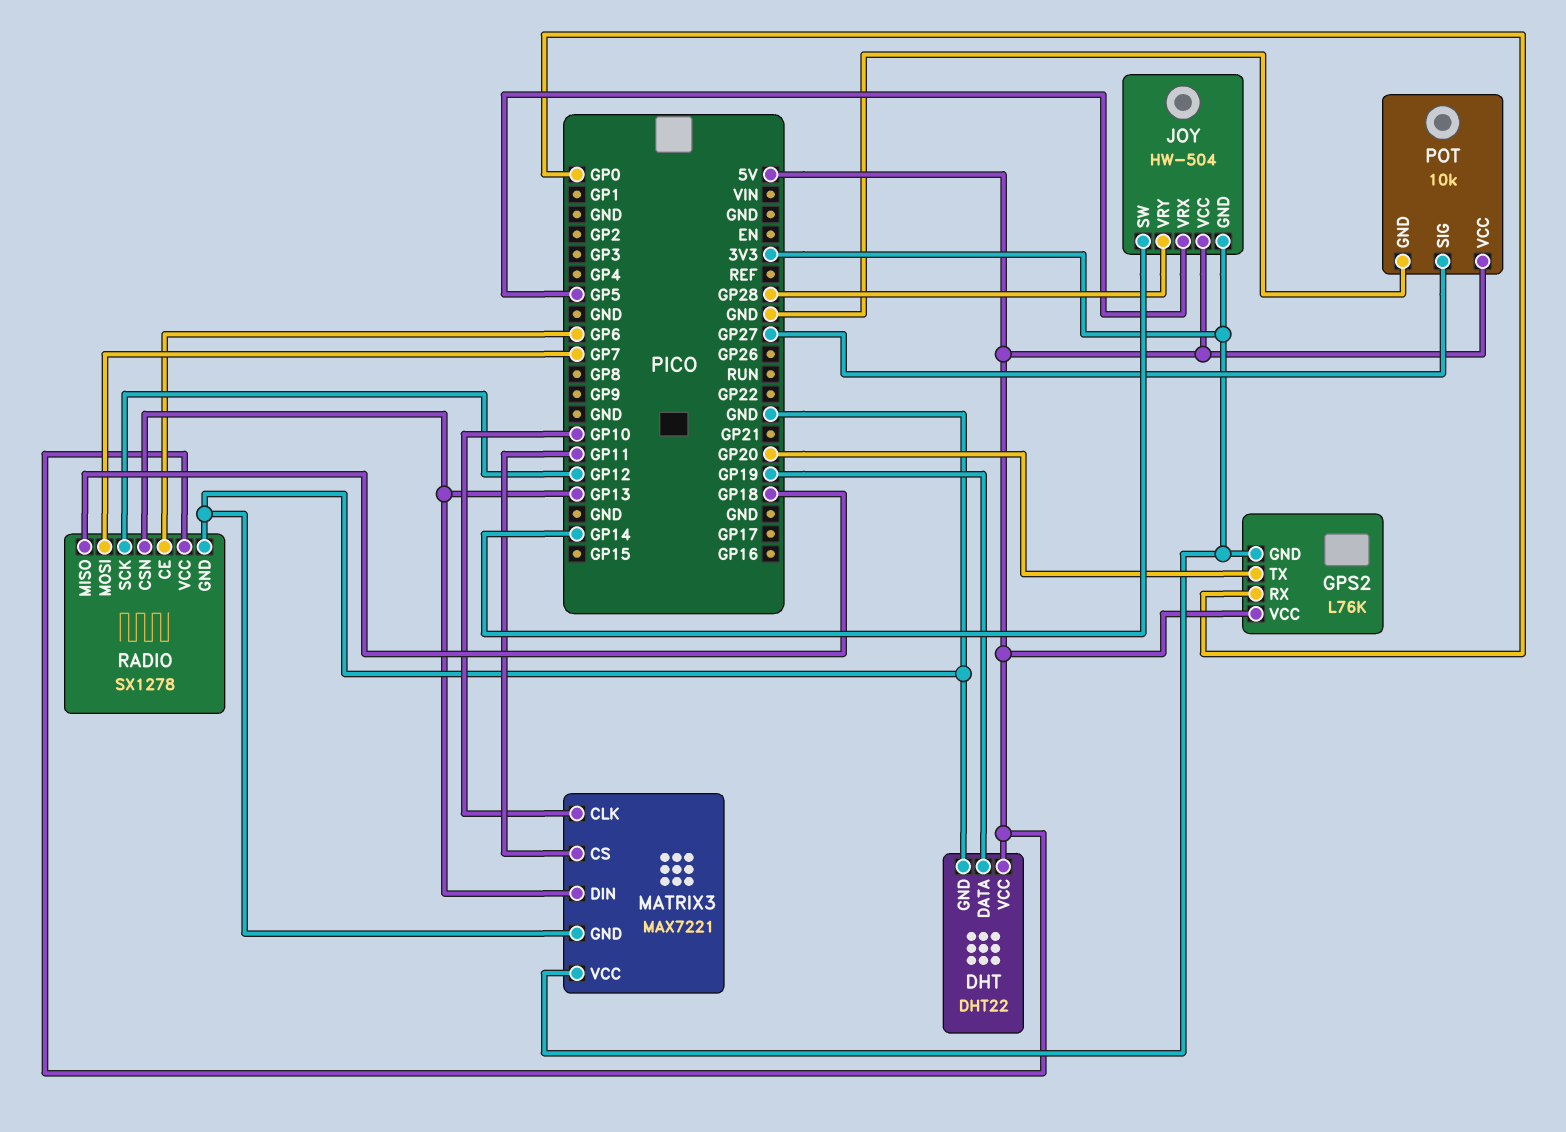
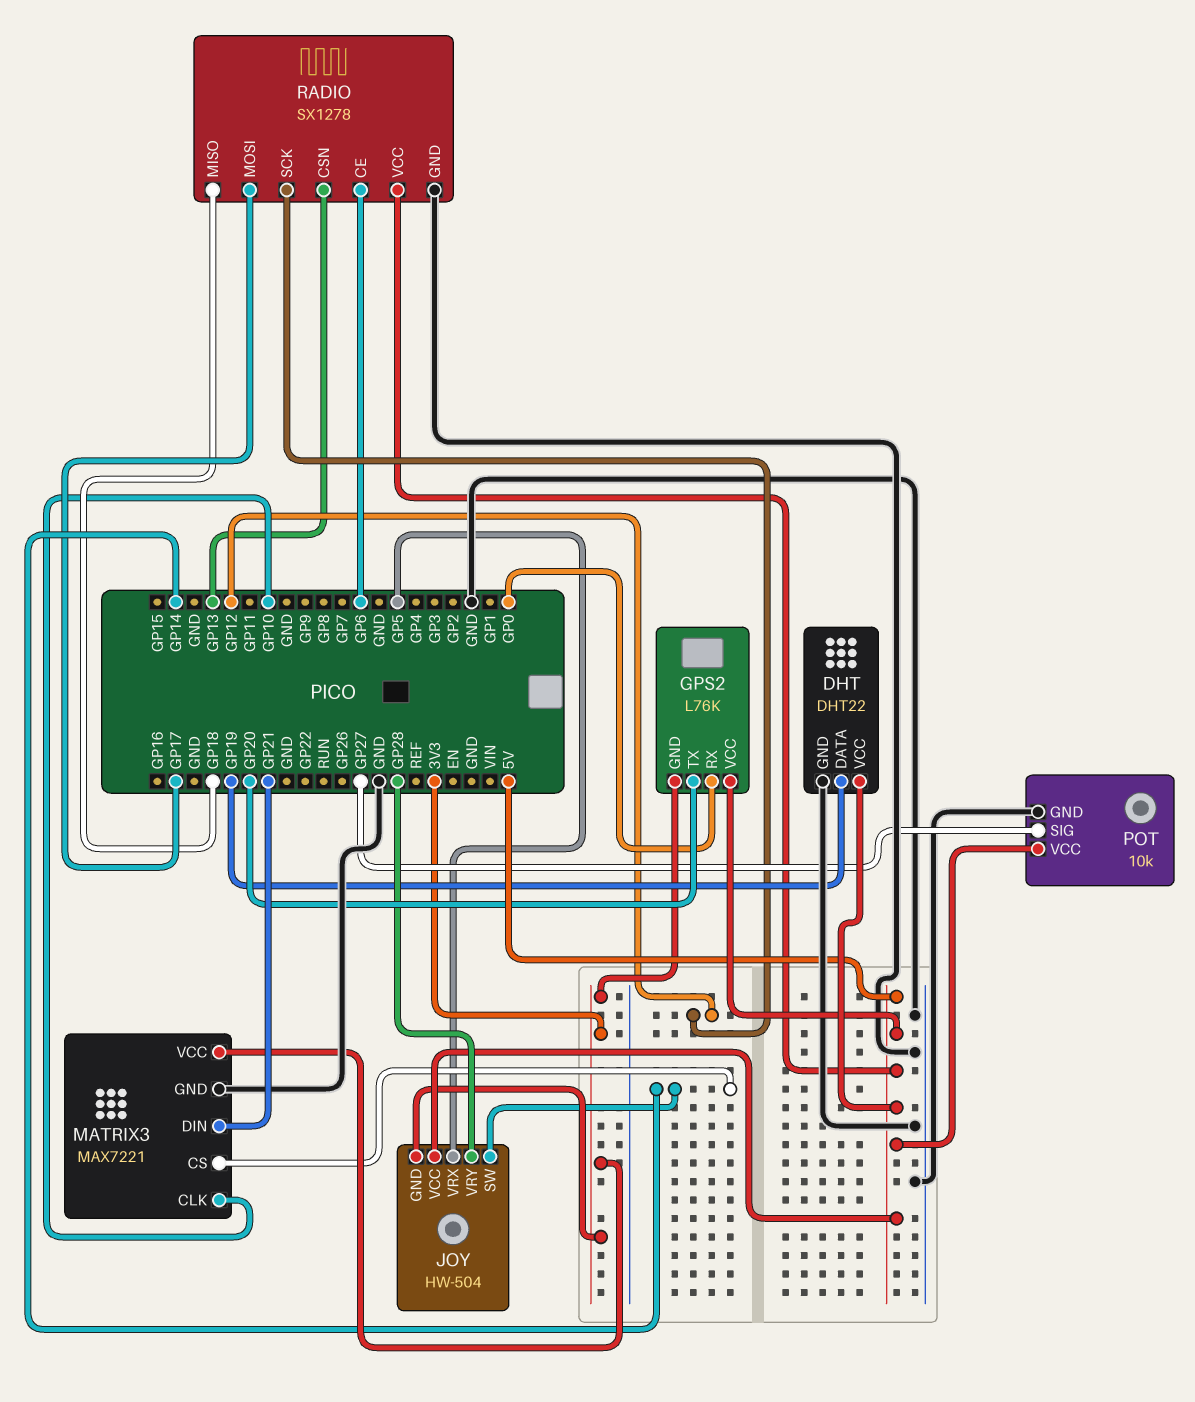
MATRIX3 pin CS: GP11 -> GP14
MATRIX3 pin DIN: GP13 -> GP21
RADIO pin MOSI: GP7 -> GP17

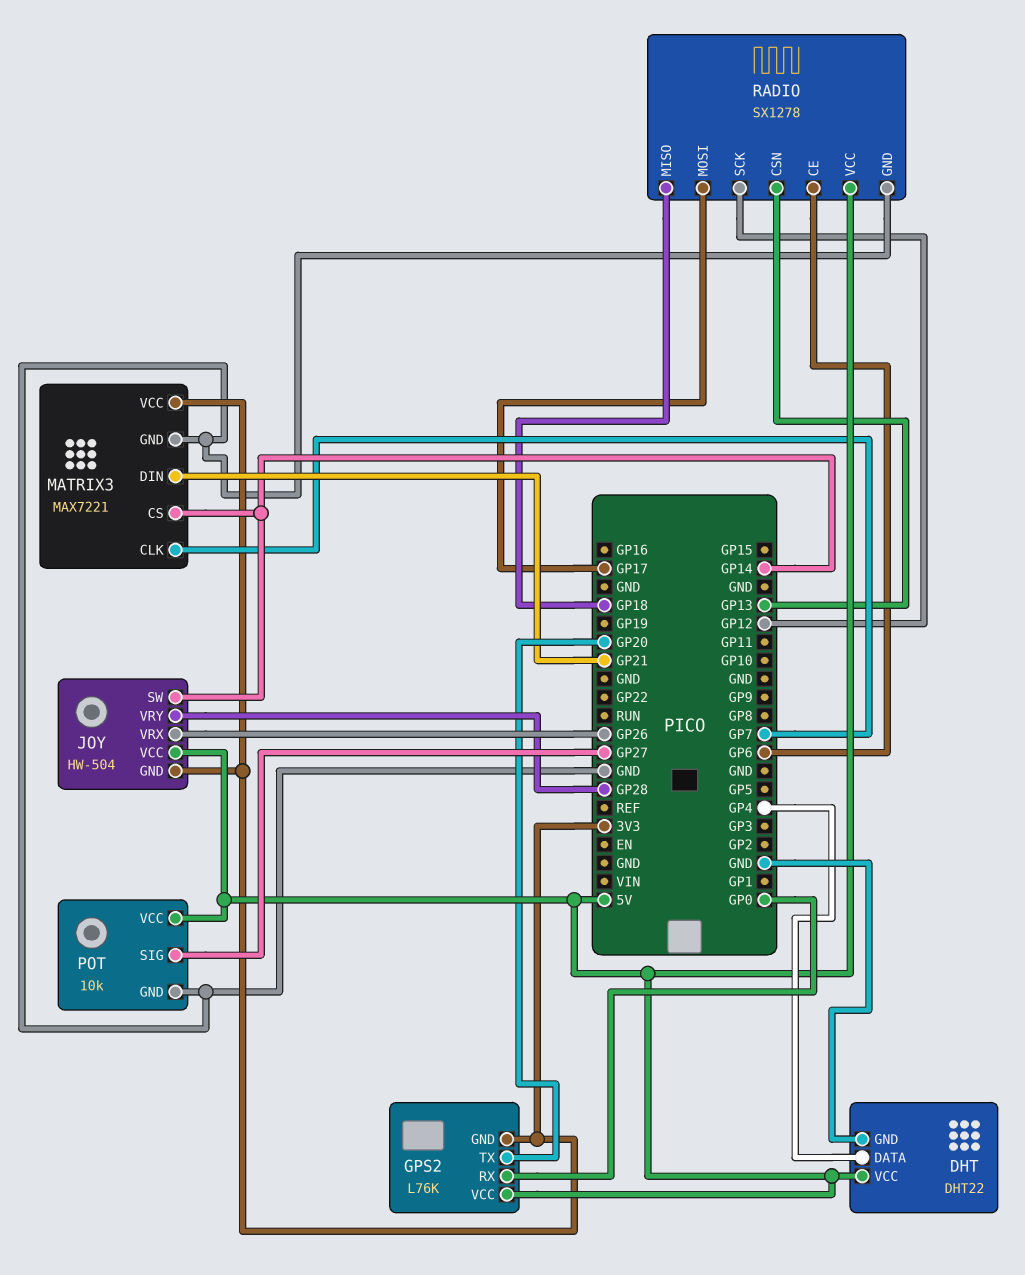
DHT pin DATA: GP19 -> GP4
JOY pin VRX: GP5 -> GP26
MATRIX3 pin CLK: GP10 -> GP7

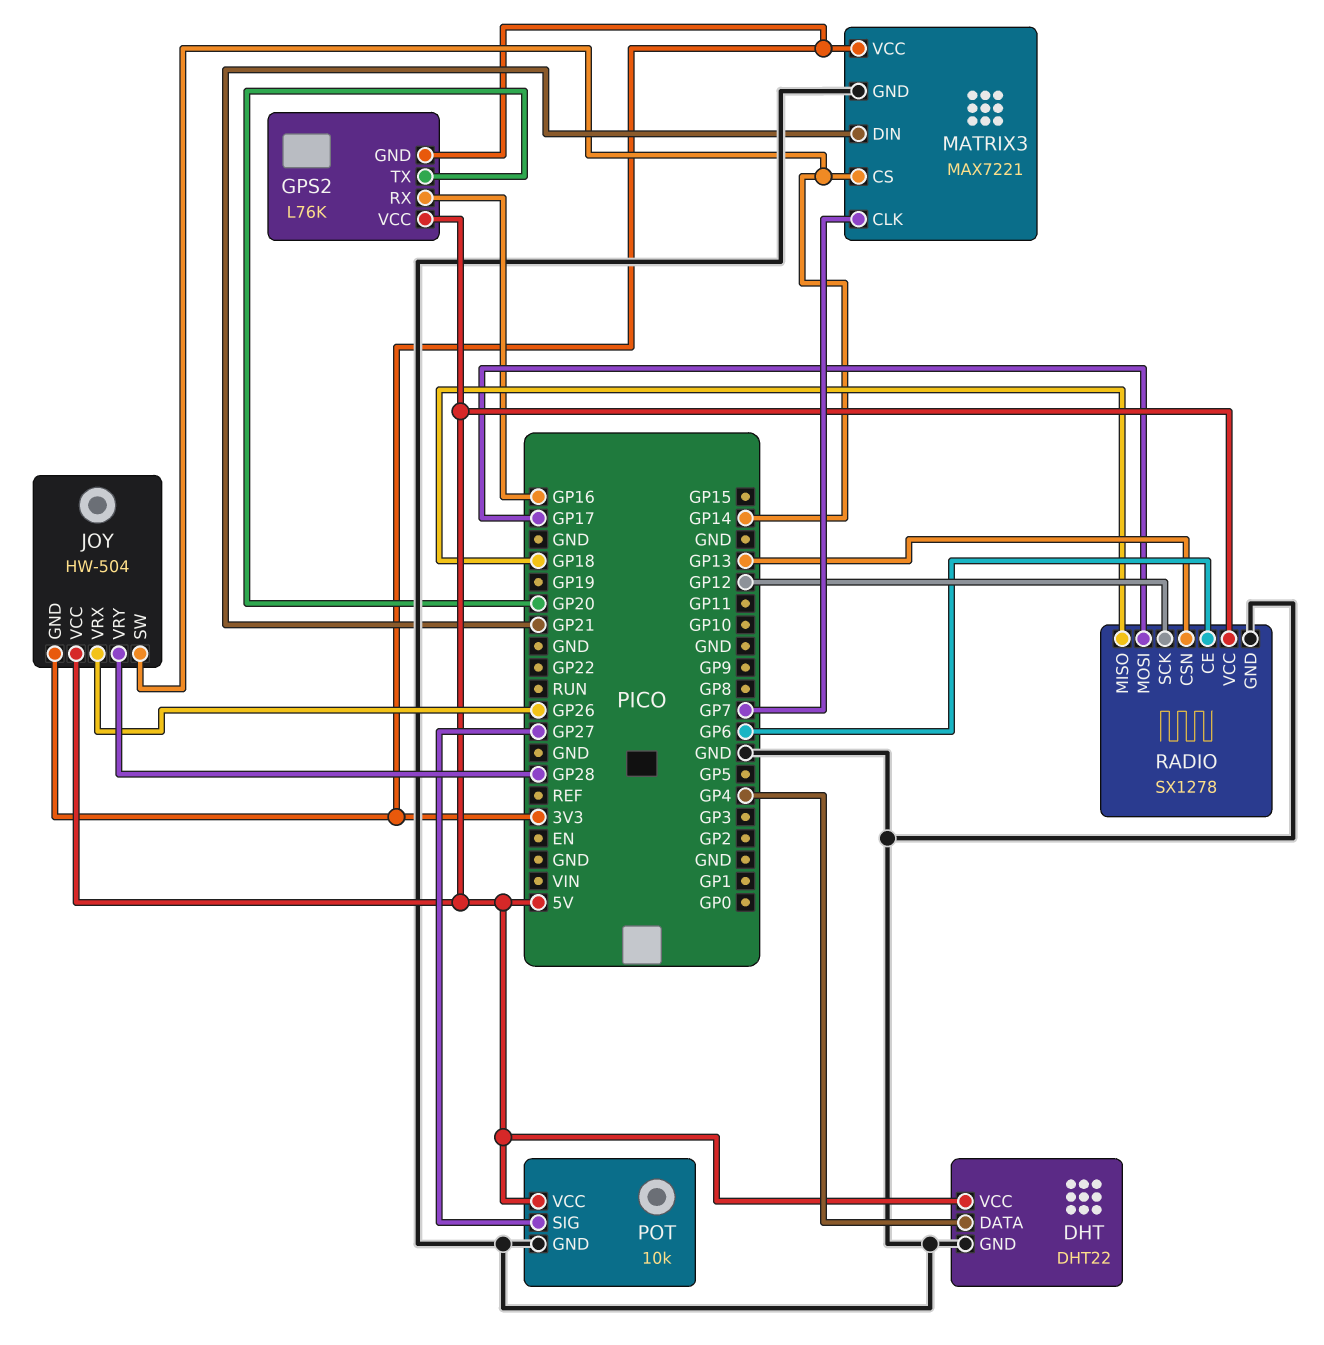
GPS2 pin RX: GP0 -> GP16

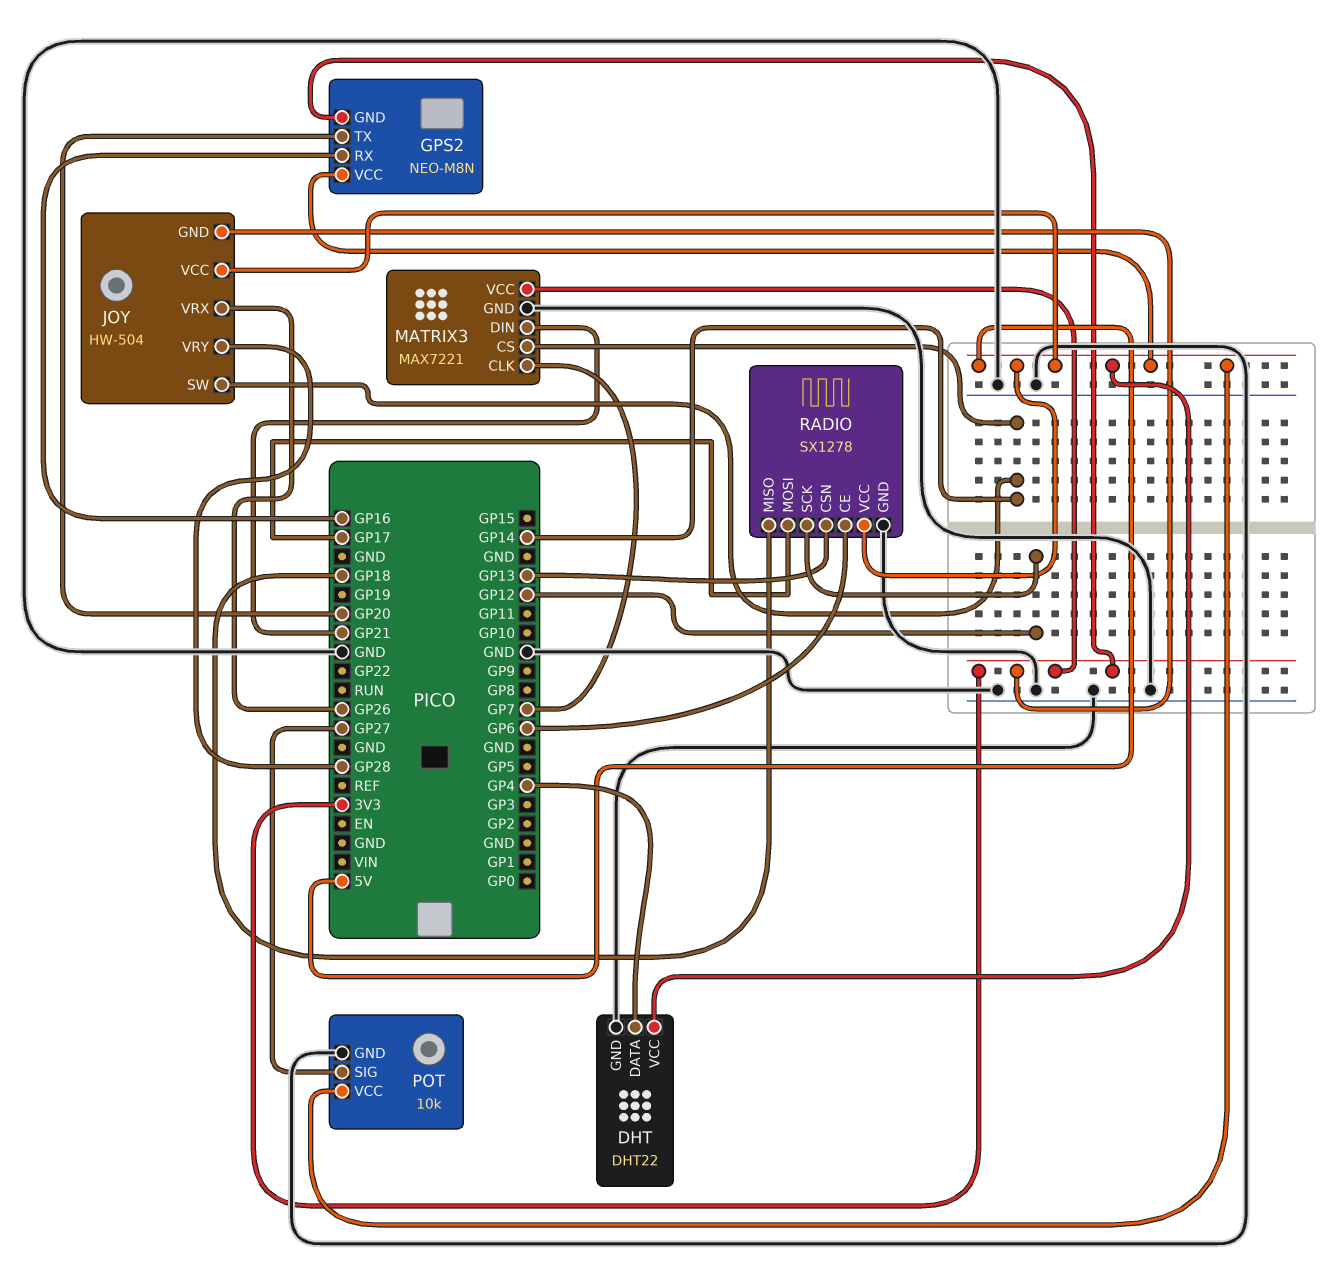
GPS2: L76K -> NEO-M8N

